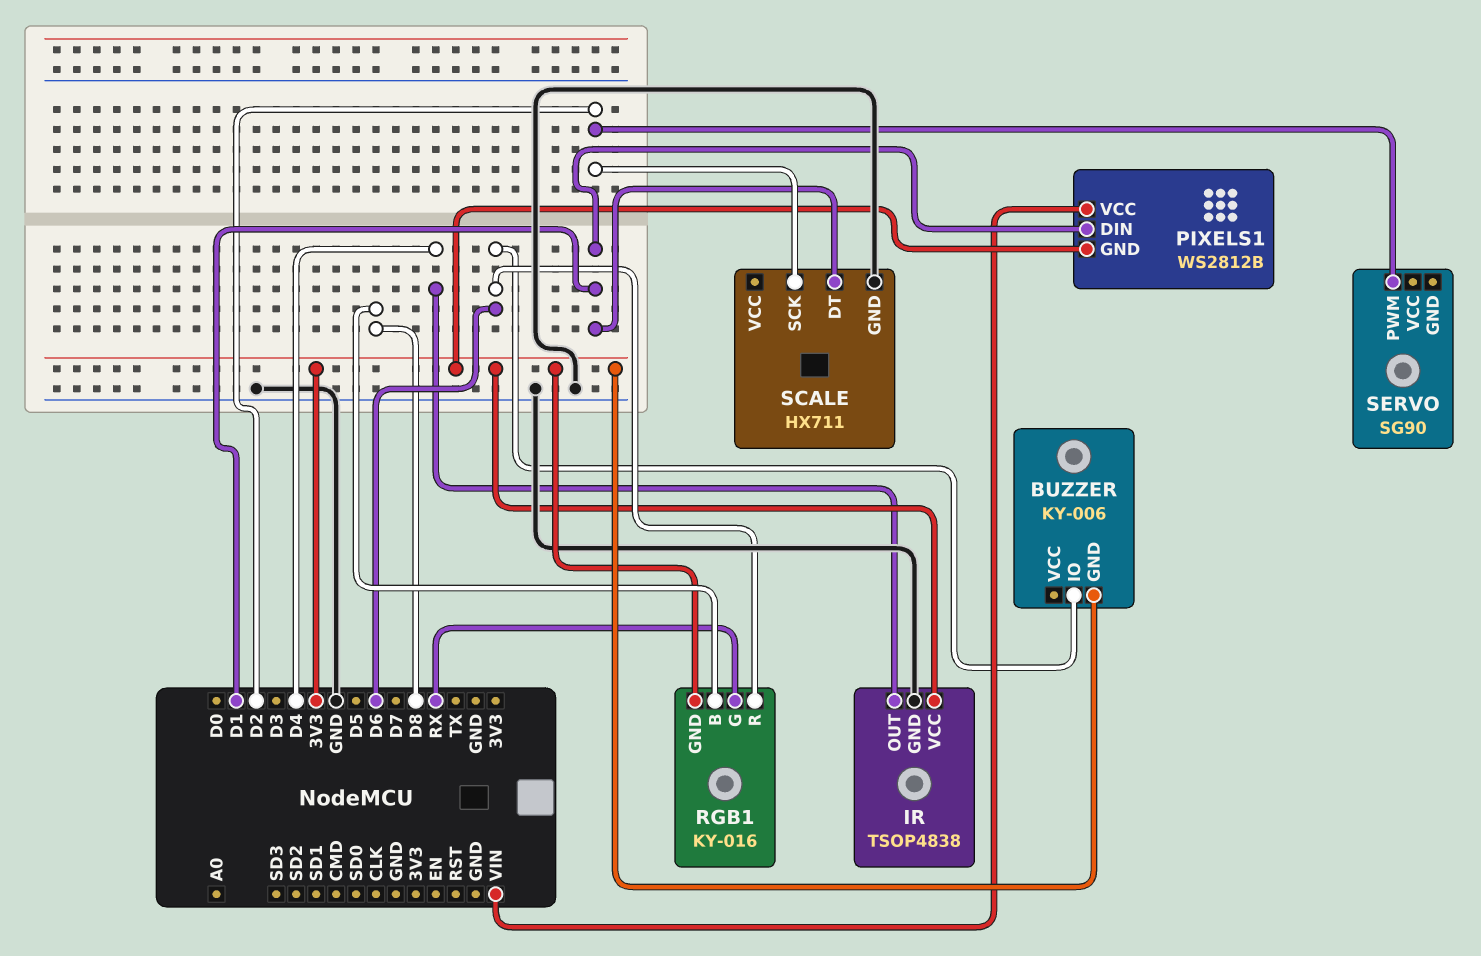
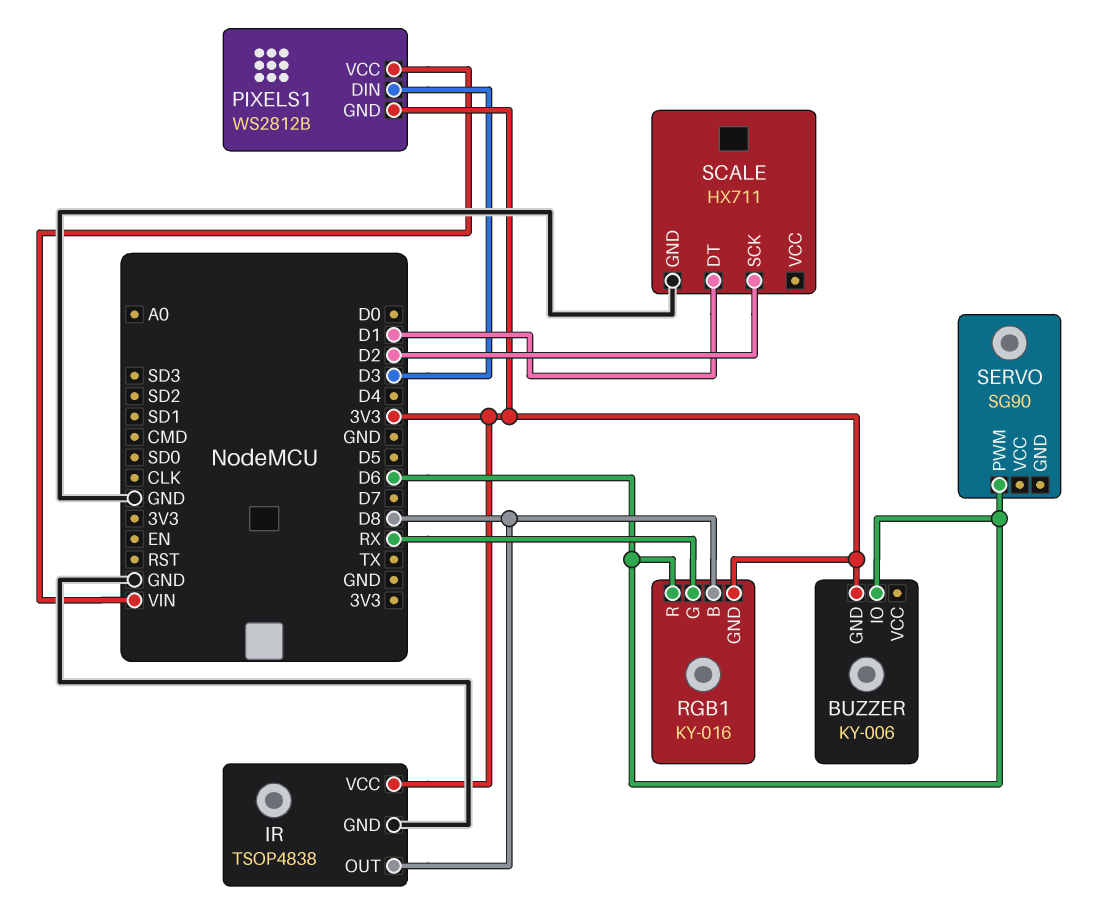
IR pin OUT: D4 -> D8
PIXELS1 pin DIN: D1 -> D3
SERVO pin PWM: D2 -> D6

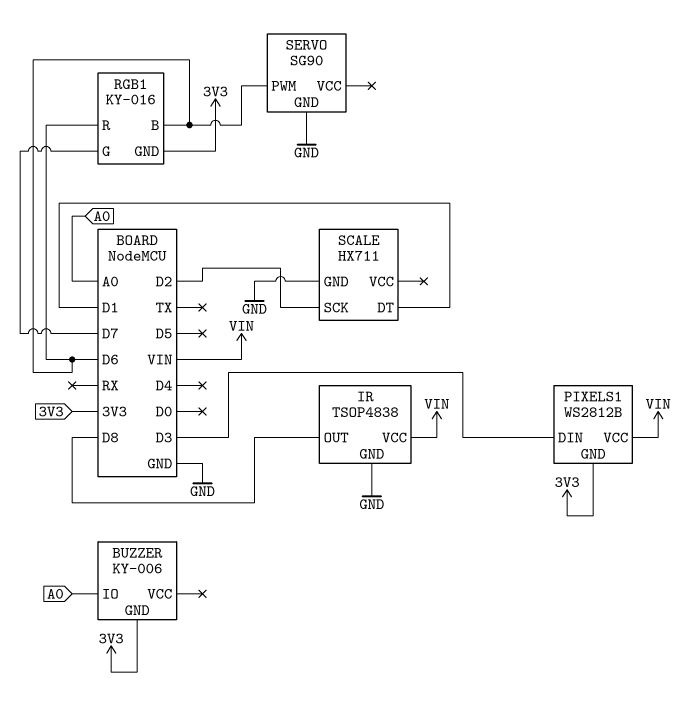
BUZZER pin IO: D6 -> A0
IR pin VCC: 3V3 -> VIN
RGB1 pin B: D8 -> D6
RGB1 pin G: RX -> D7
SERVO pin GND: none -> GND

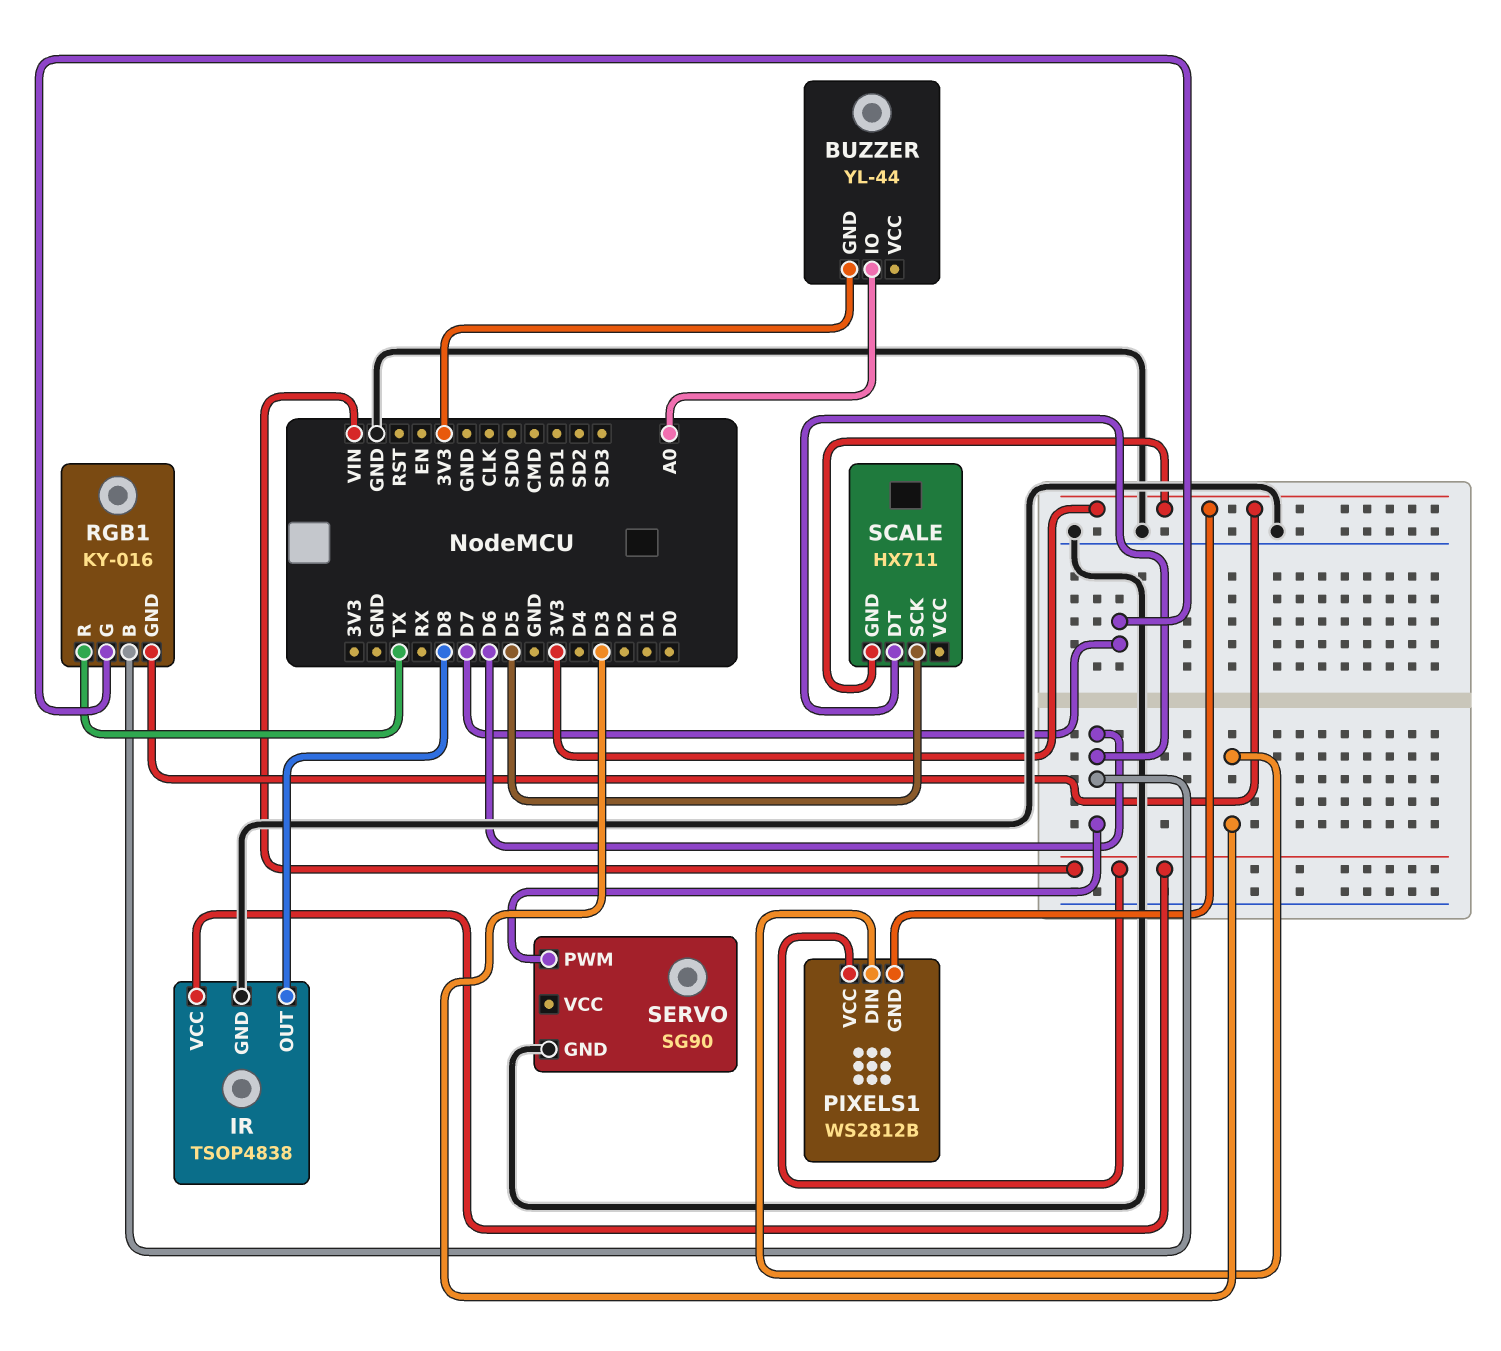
BUZZER: KY-006 -> YL-44
RGB1 pin R: D6 -> TX
SCALE pin DT: D1 -> D6
SCALE pin GND: GND -> 3V3
SCALE pin SCK: D2 -> D5

